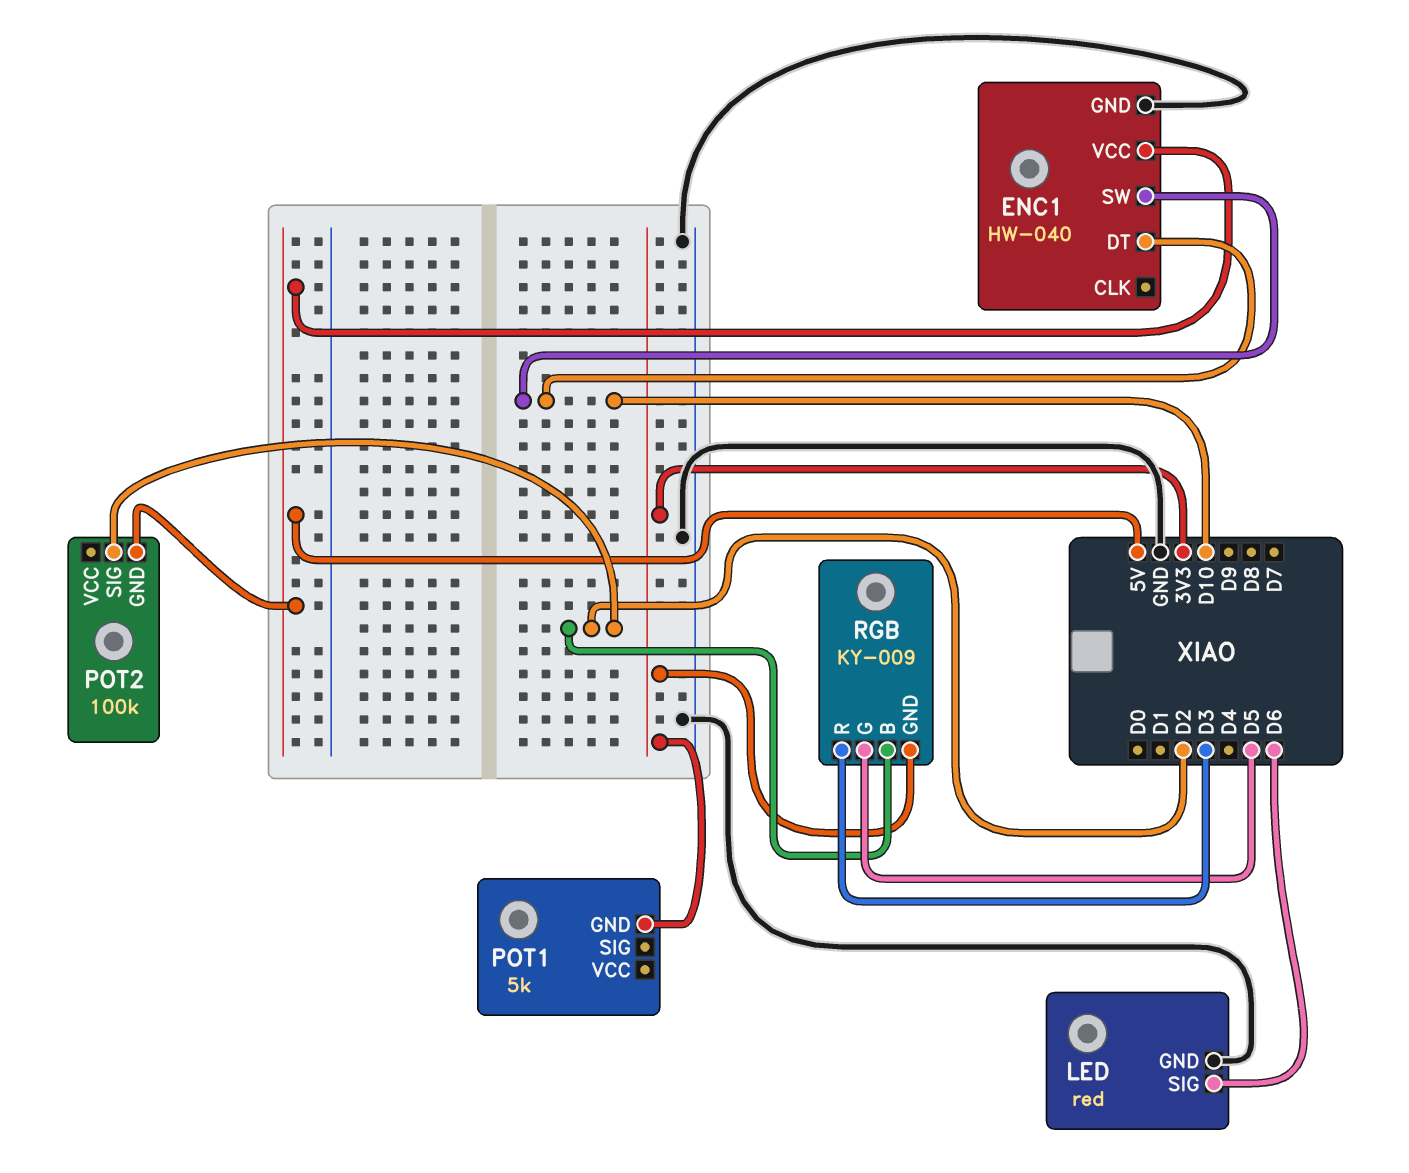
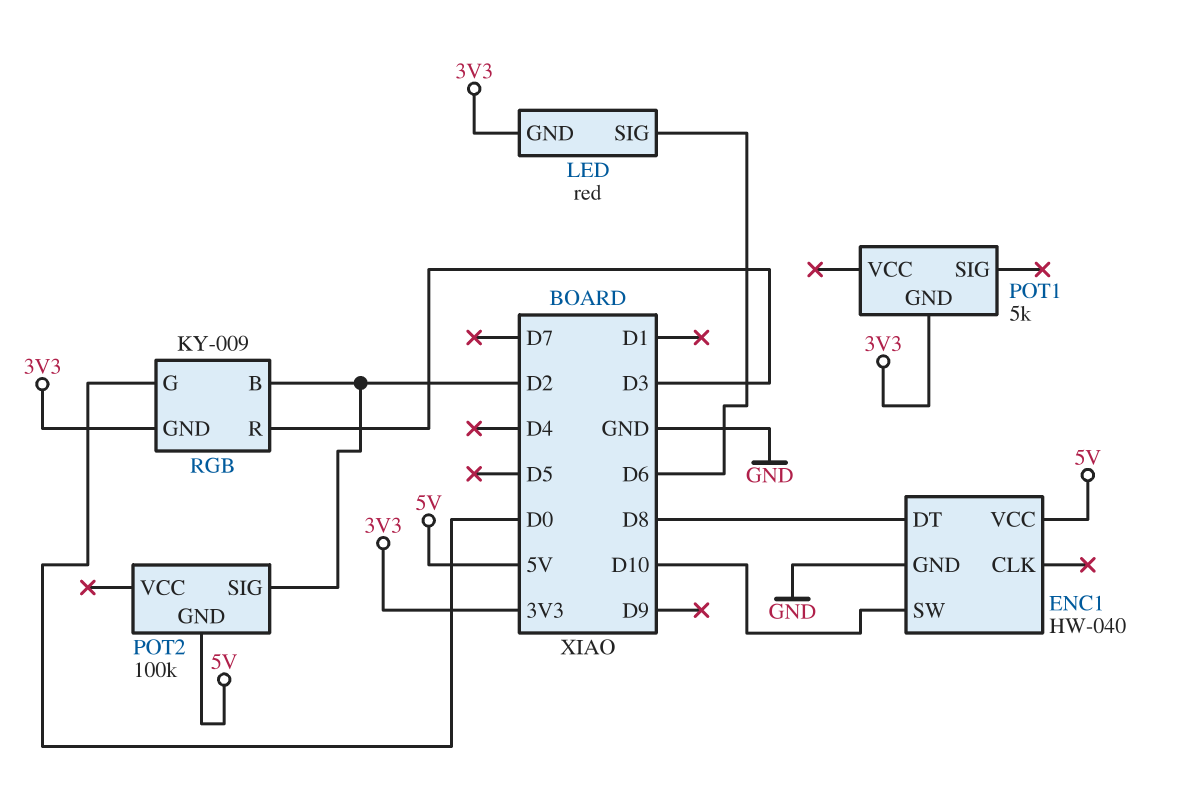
ENC1 pin DT: D10 -> D8
LED pin GND: GND -> 3V3
RGB pin G: D5 -> D0

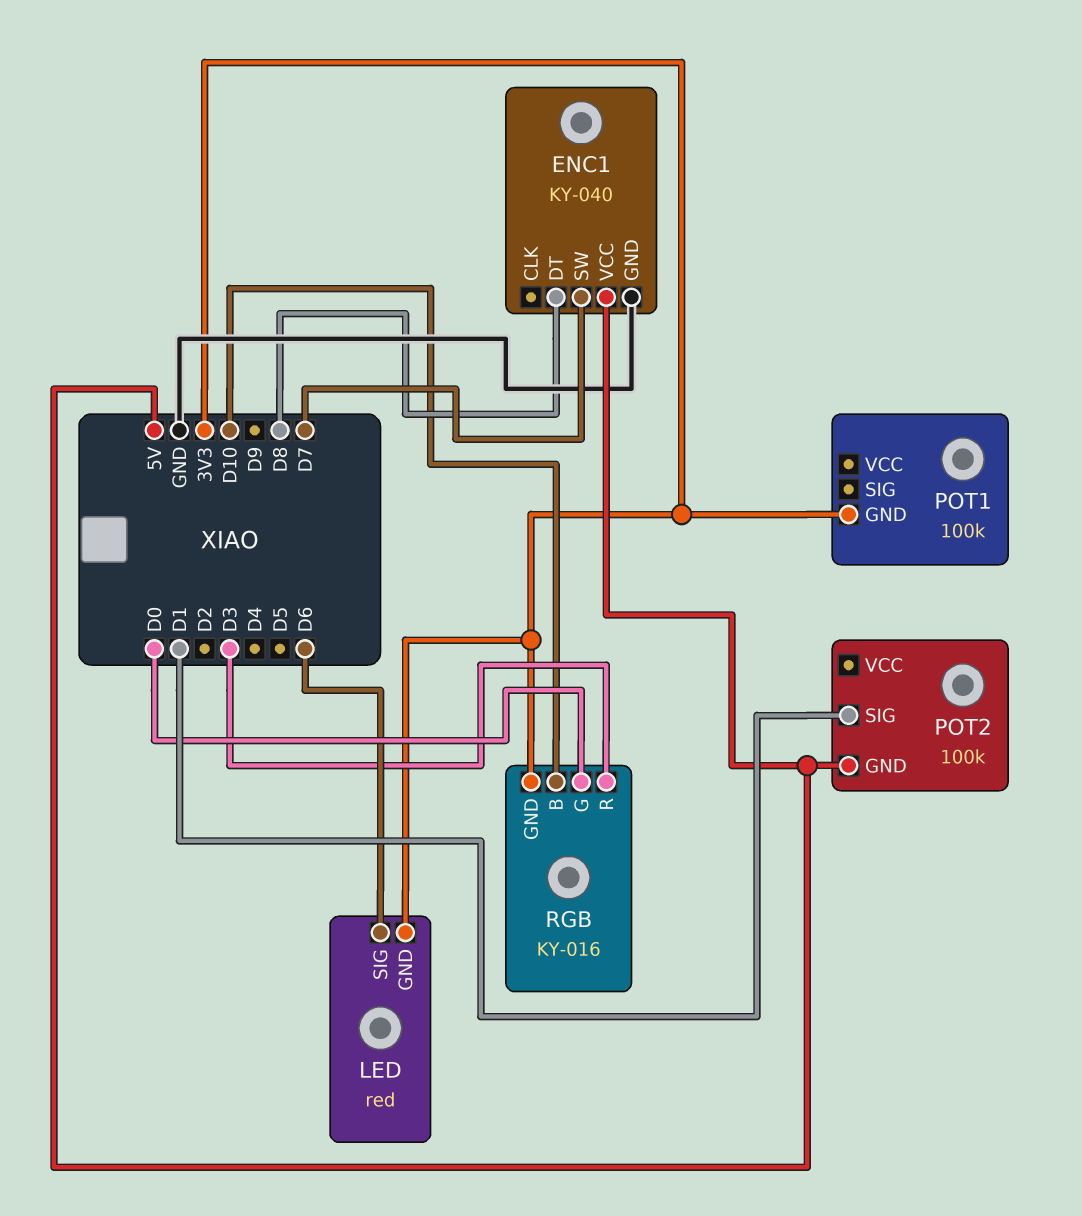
ENC1: HW-040 -> KY-040
ENC1 pin SW: D10 -> D7
POT1: 5k -> 100k
POT2 pin SIG: D2 -> D1
RGB: KY-009 -> KY-016
RGB pin B: D2 -> D10

